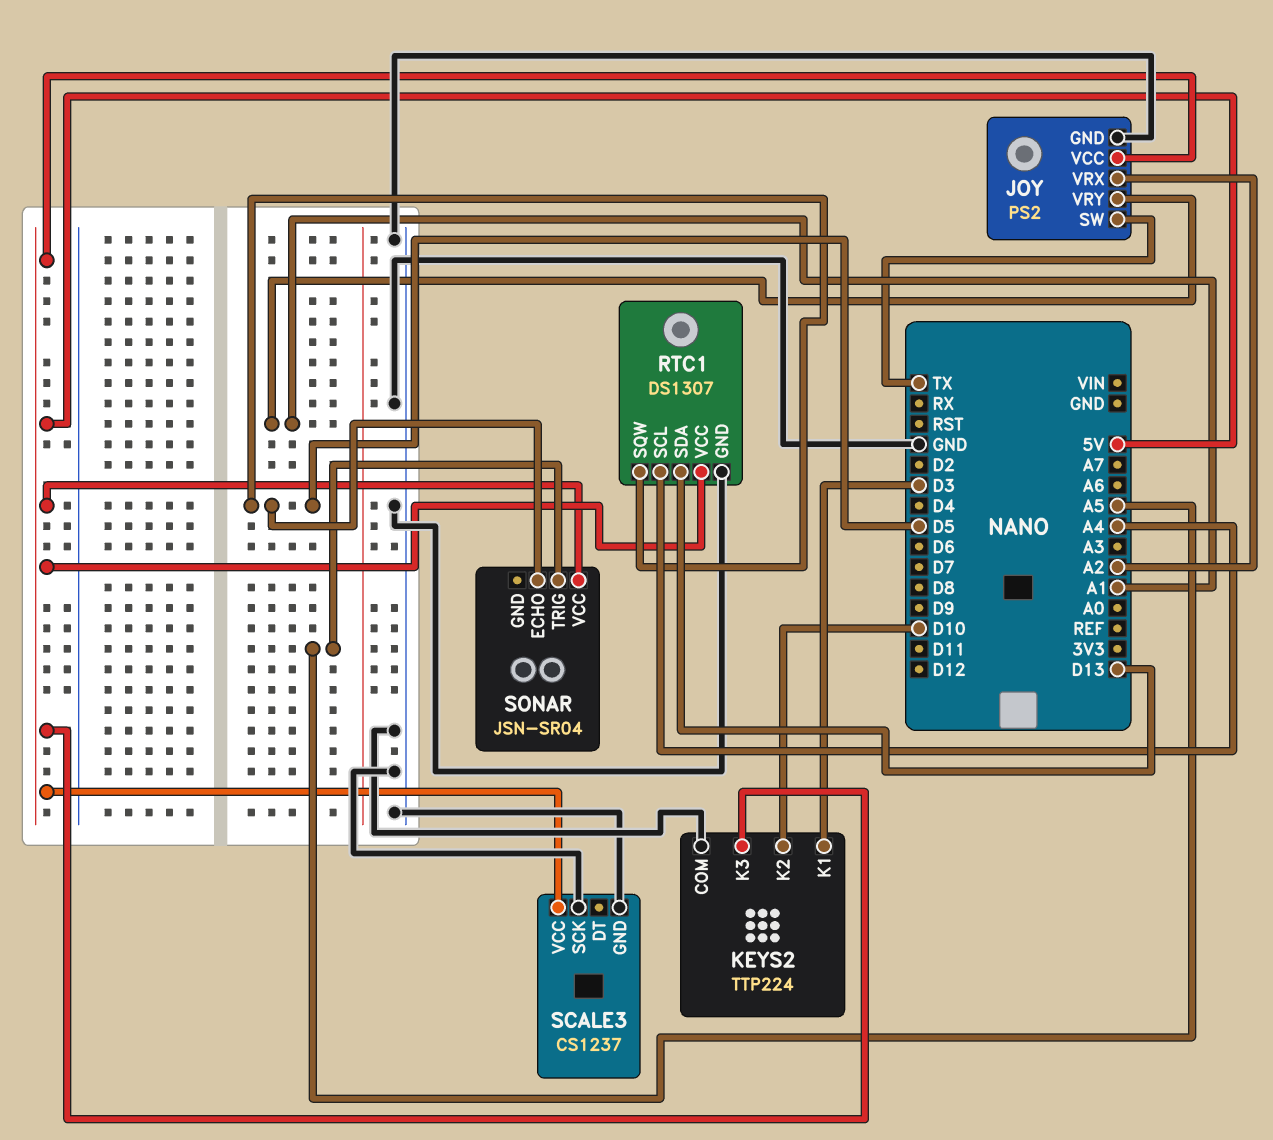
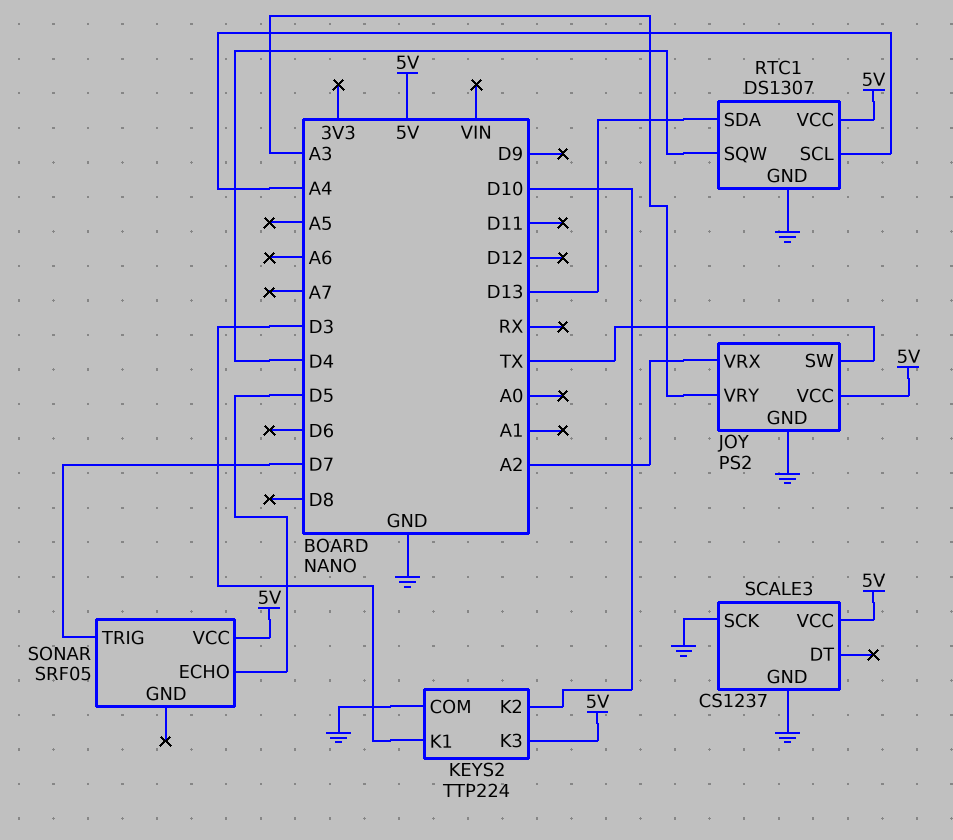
JOY pin VRY: A1 -> A3
RTC1 pin SQW: D5 -> D4
SONAR: JSN-SR04 -> SRF05
SONAR pin TRIG: A5 -> D7

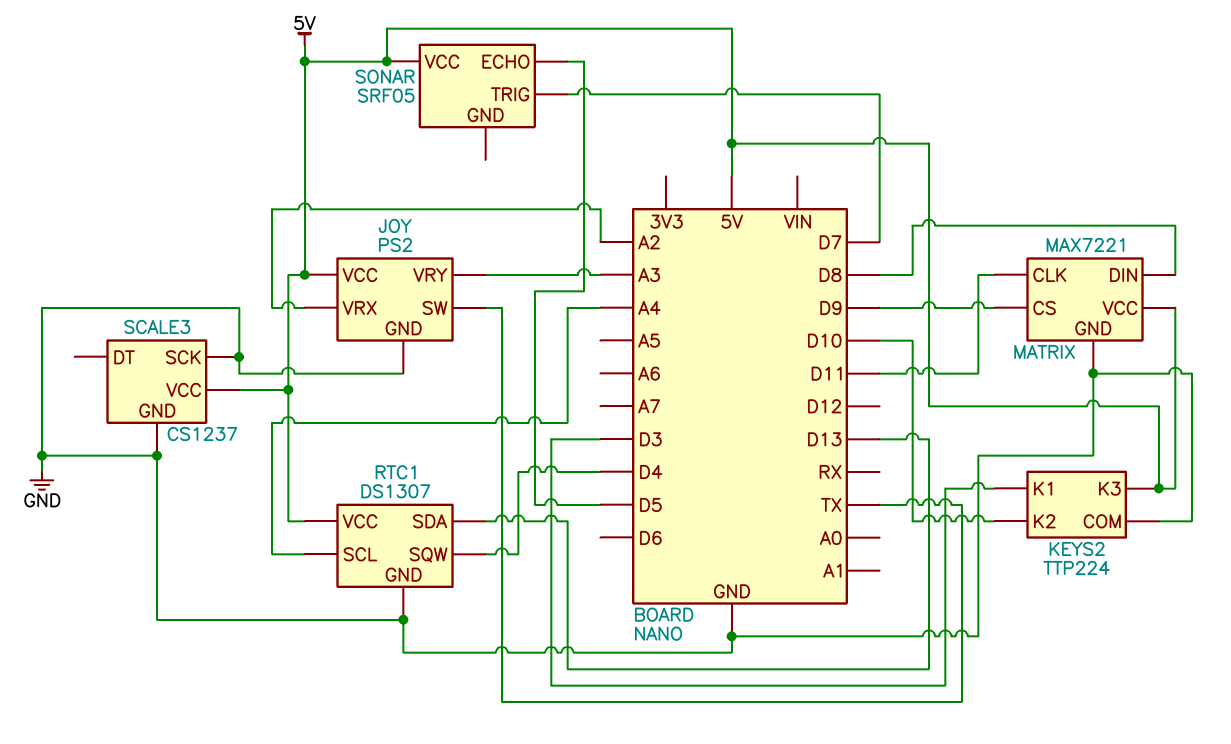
MATRIX: none -> MAX7221
MATRIX pin CLK: none -> D11
MATRIX pin CS: none -> D9
MATRIX pin DIN: none -> D8
MATRIX pin GND: none -> GND
MATRIX pin VCC: none -> 5V

